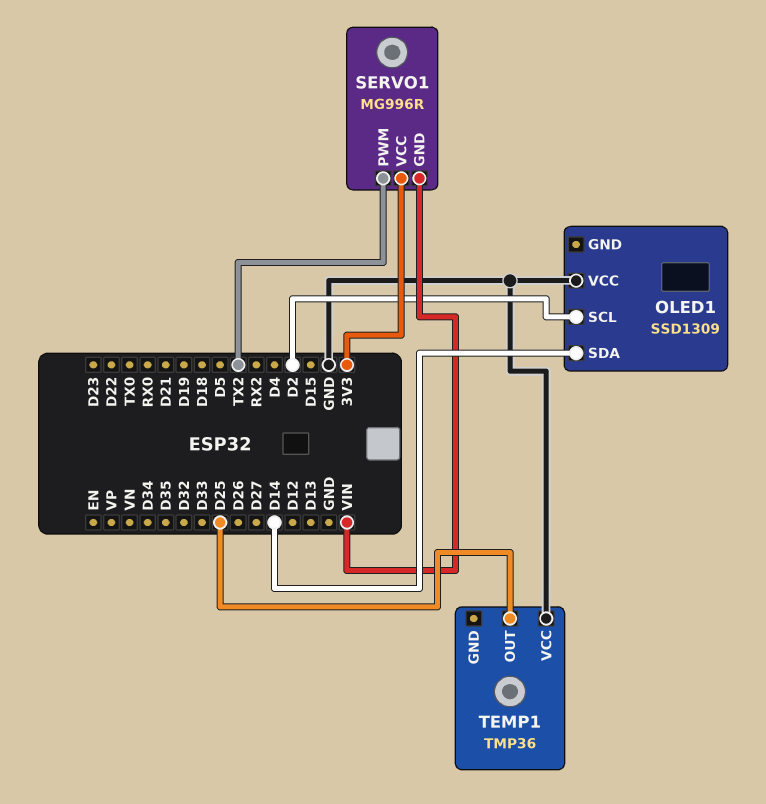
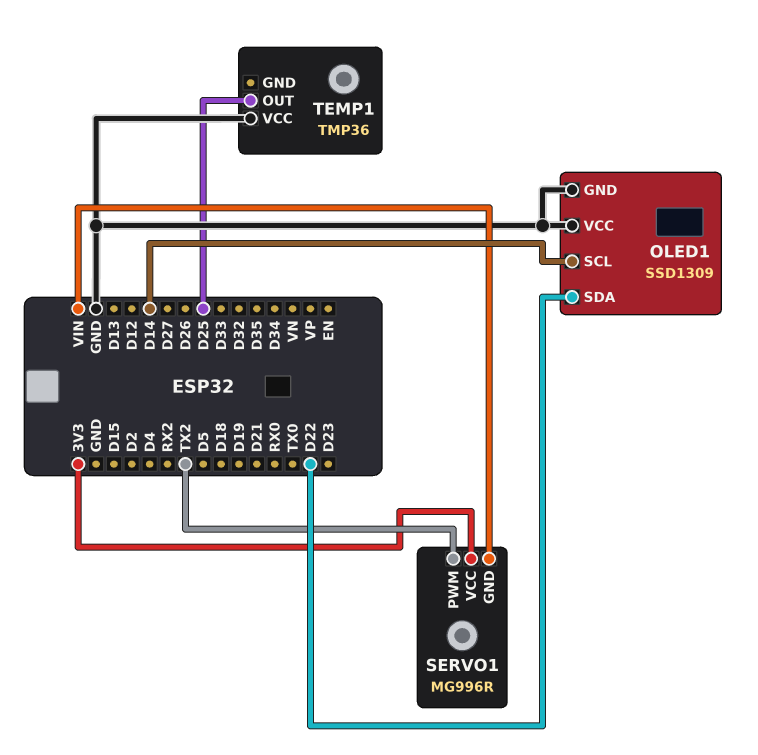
OLED1 pin GND: none -> GND
OLED1 pin SCL: D2 -> D14
OLED1 pin SDA: D14 -> D22

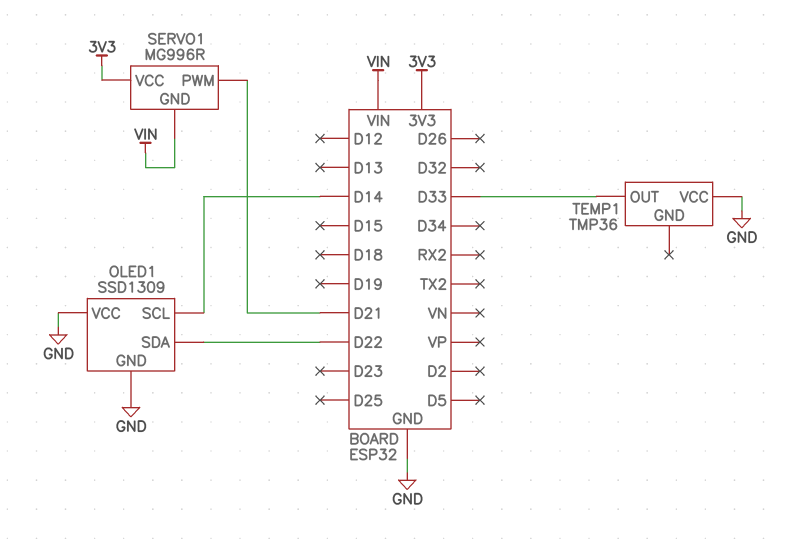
SERVO1 pin PWM: TX2 -> D21
TEMP1 pin OUT: D25 -> D33

